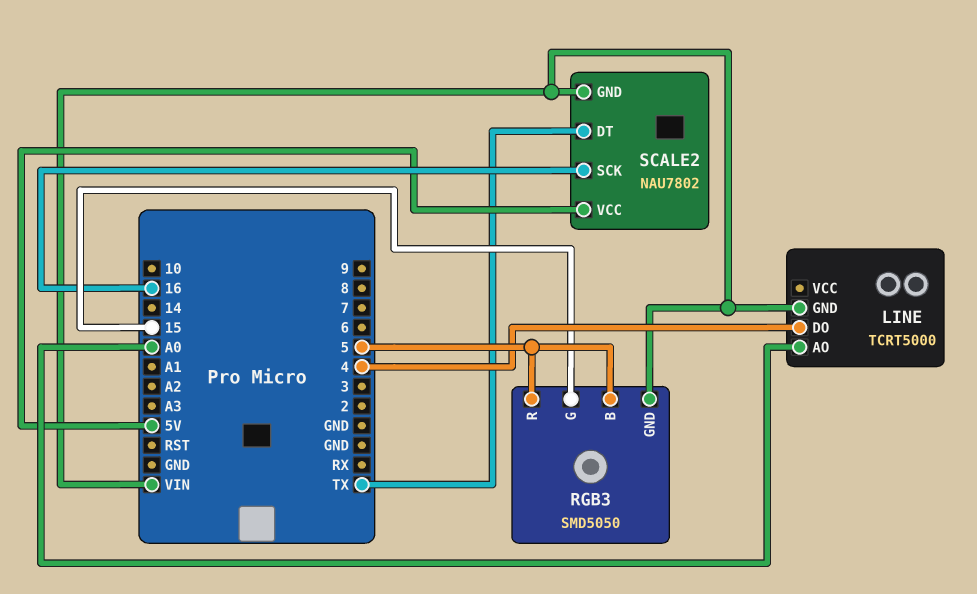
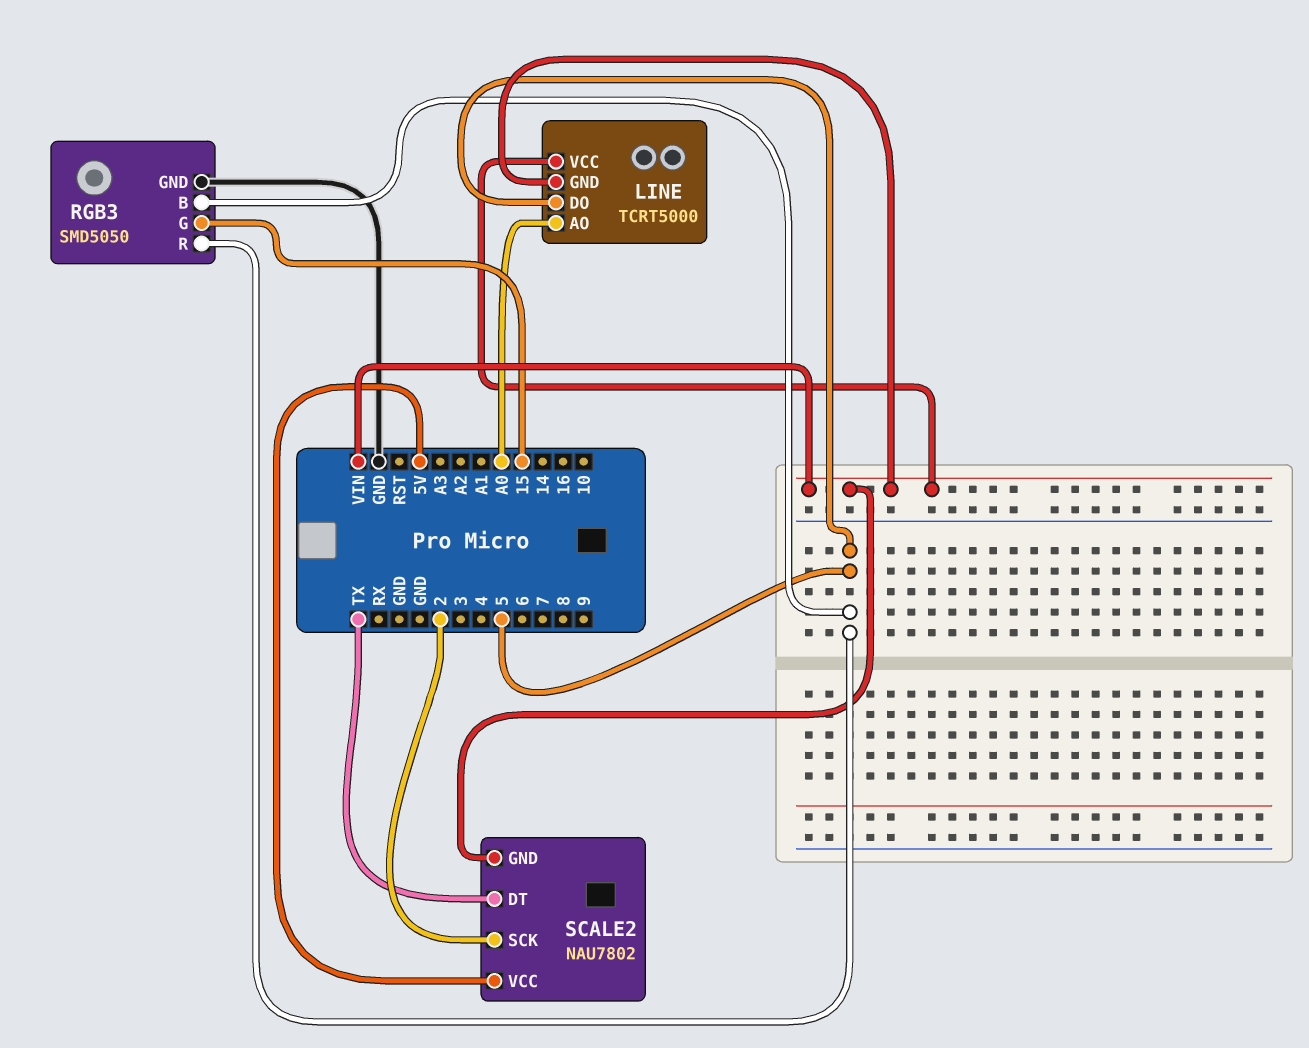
LINE pin DO: 4 -> 5
LINE pin VCC: none -> VIN
RGB3 pin GND: VIN -> GND
SCALE2 pin SCK: 16 -> 2

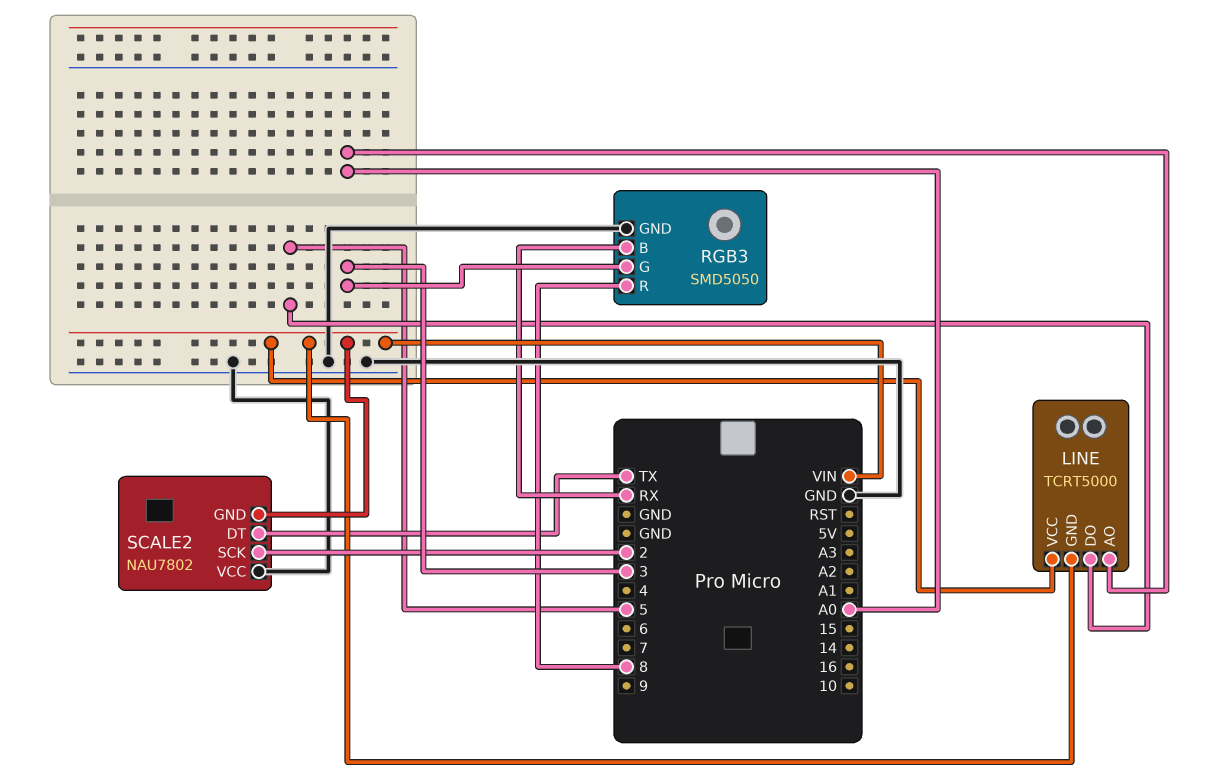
RGB3 pin B: 5 -> RX
RGB3 pin G: 15 -> 3
RGB3 pin R: 5 -> 8
SCALE2 pin VCC: 5V -> GND

